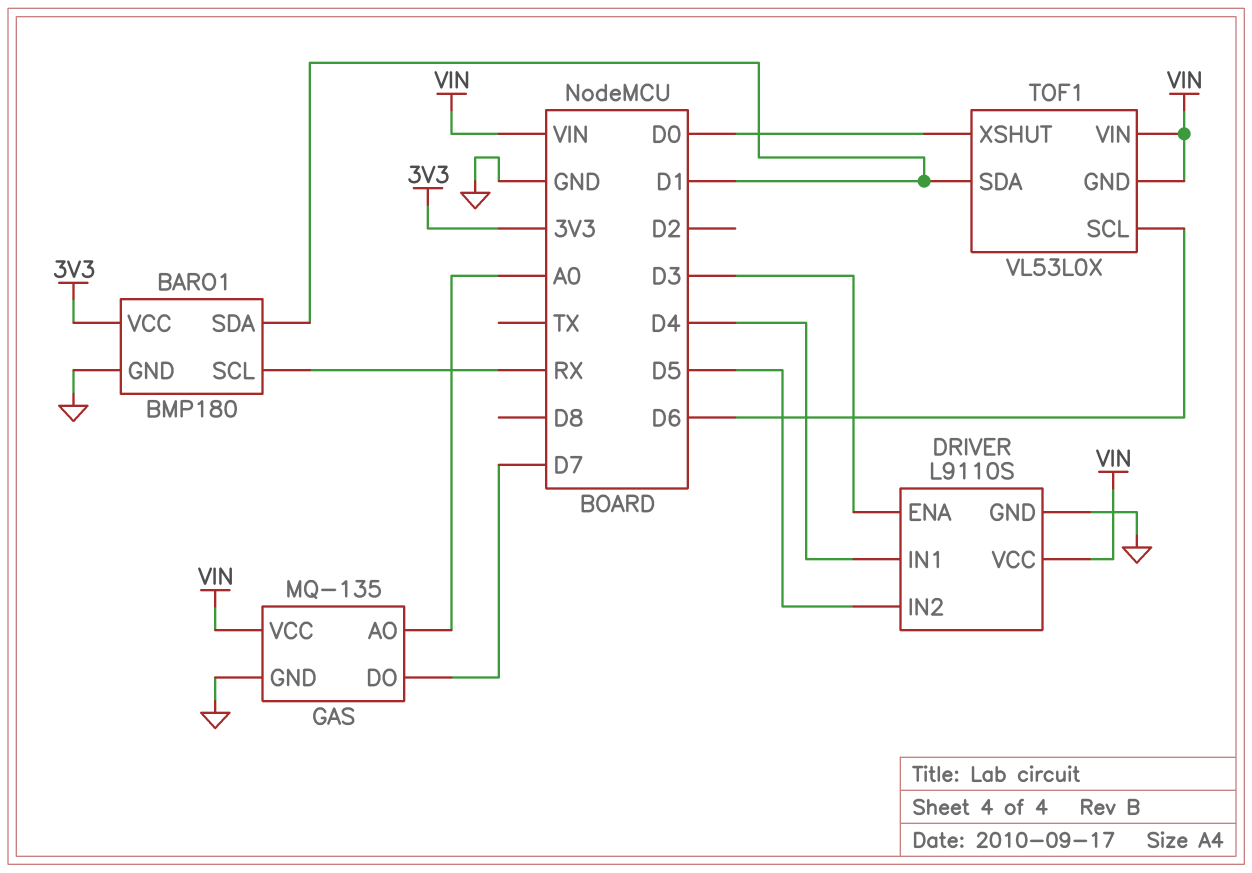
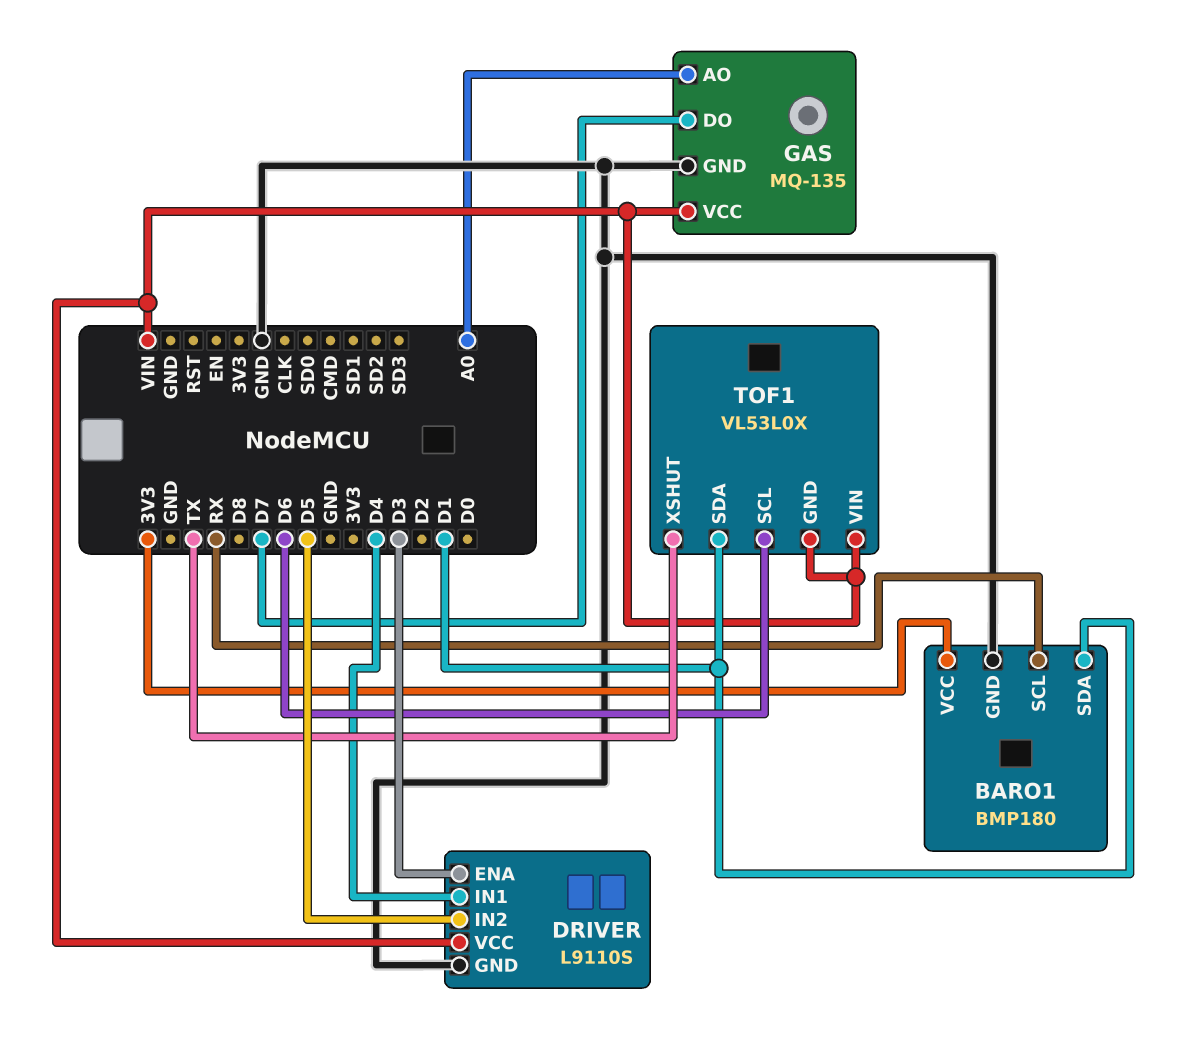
TOF1 pin XSHUT: D0 -> TX

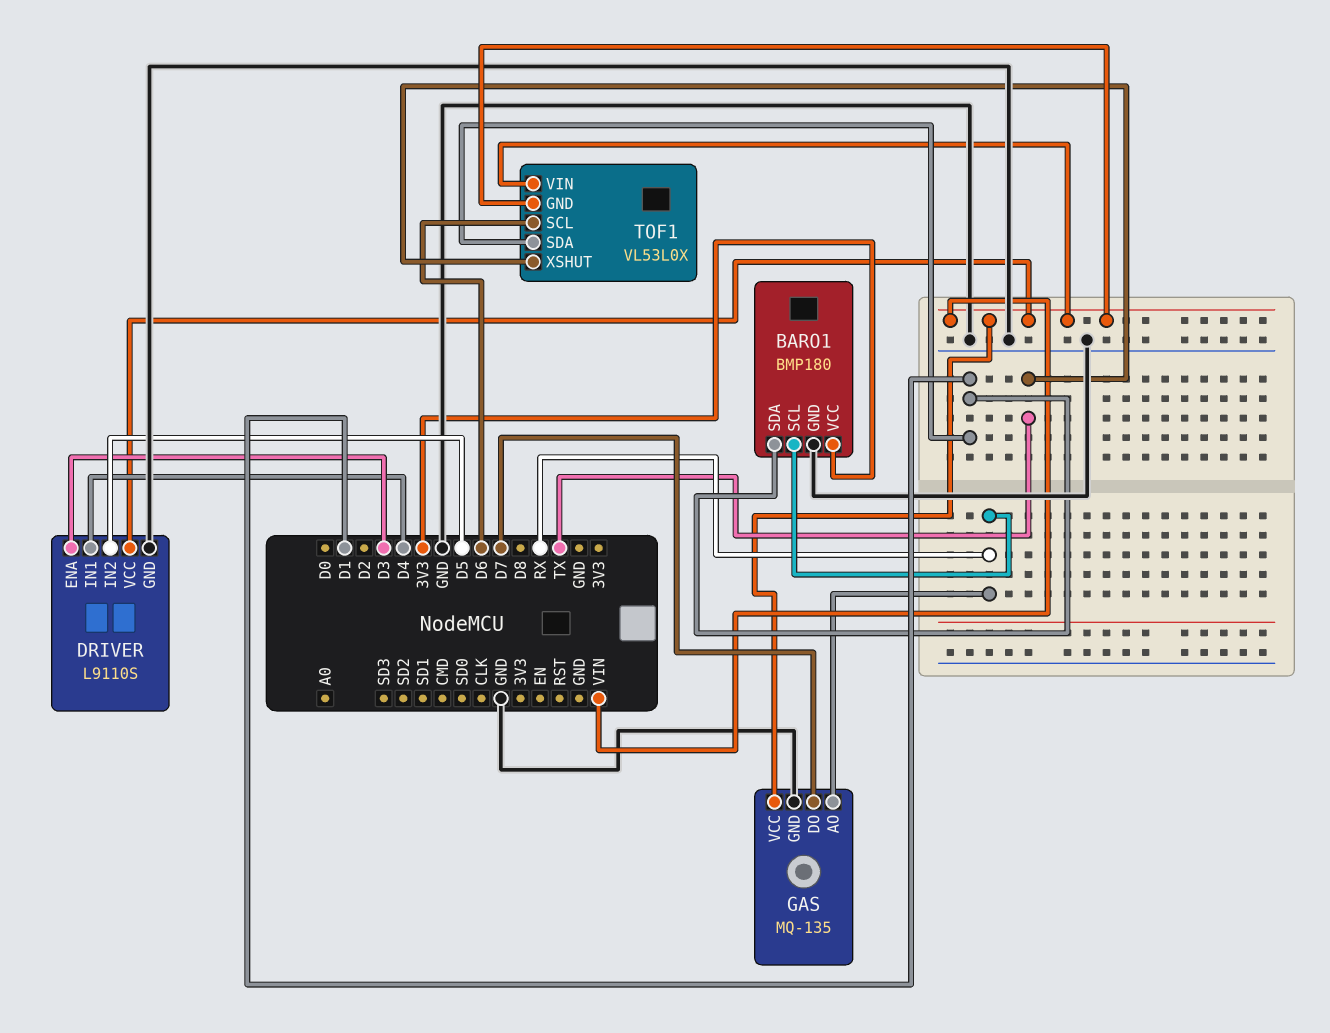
GAS pin AO: A0 -> RX

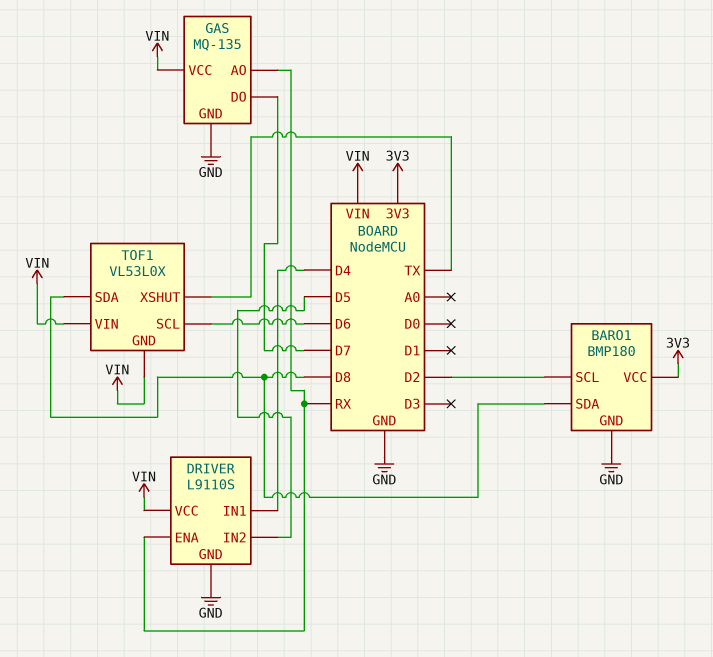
BARO1 pin SCL: RX -> D2
BARO1 pin SDA: D1 -> D8
DRIVER pin ENA: D3 -> RX
TOF1 pin SDA: D1 -> D8

